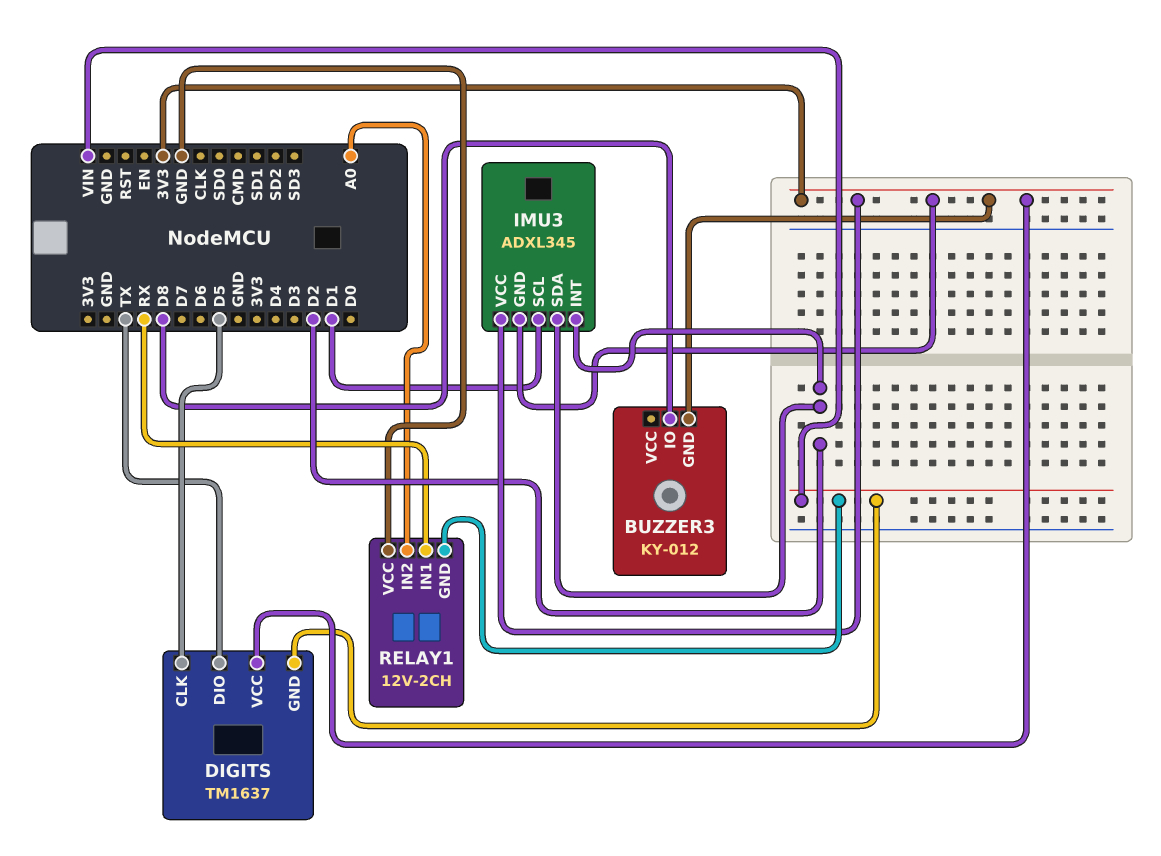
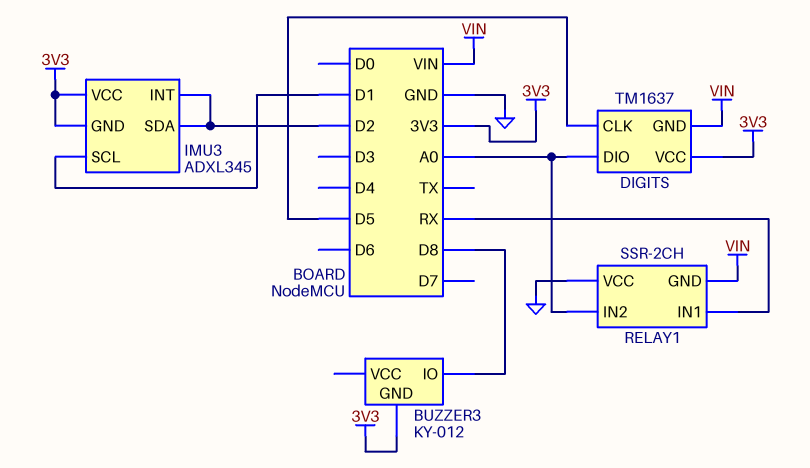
DIGITS pin DIO: TX -> A0
RELAY1: 12V-2CH -> SSR-2CH

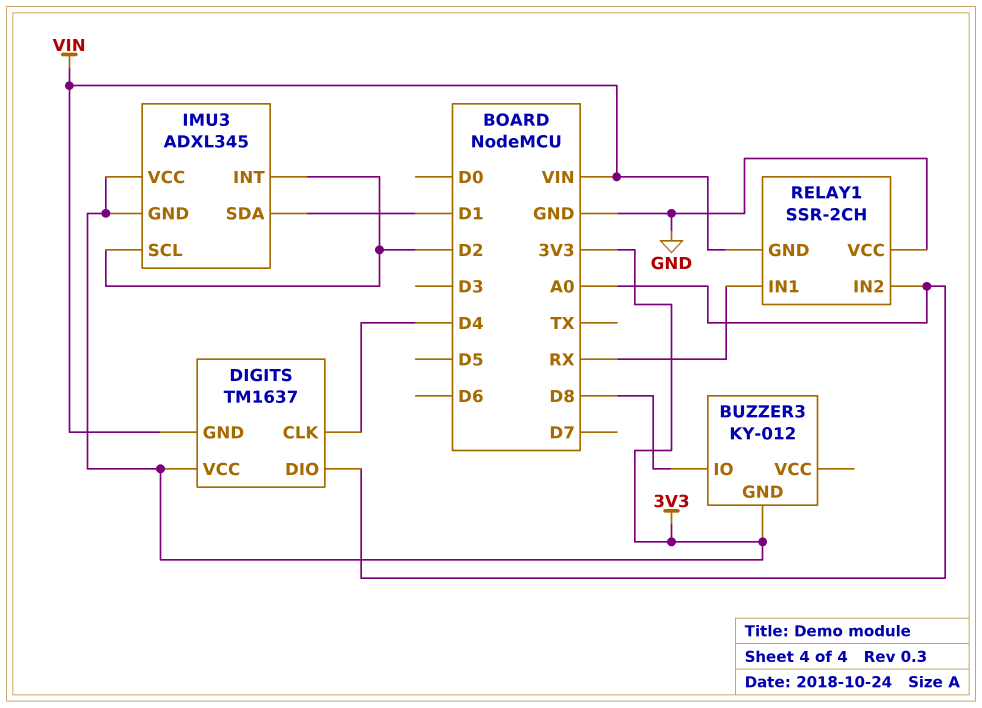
DIGITS pin CLK: D5 -> D4
IMU3 pin SCL: D1 -> D2
IMU3 pin SDA: D2 -> D1

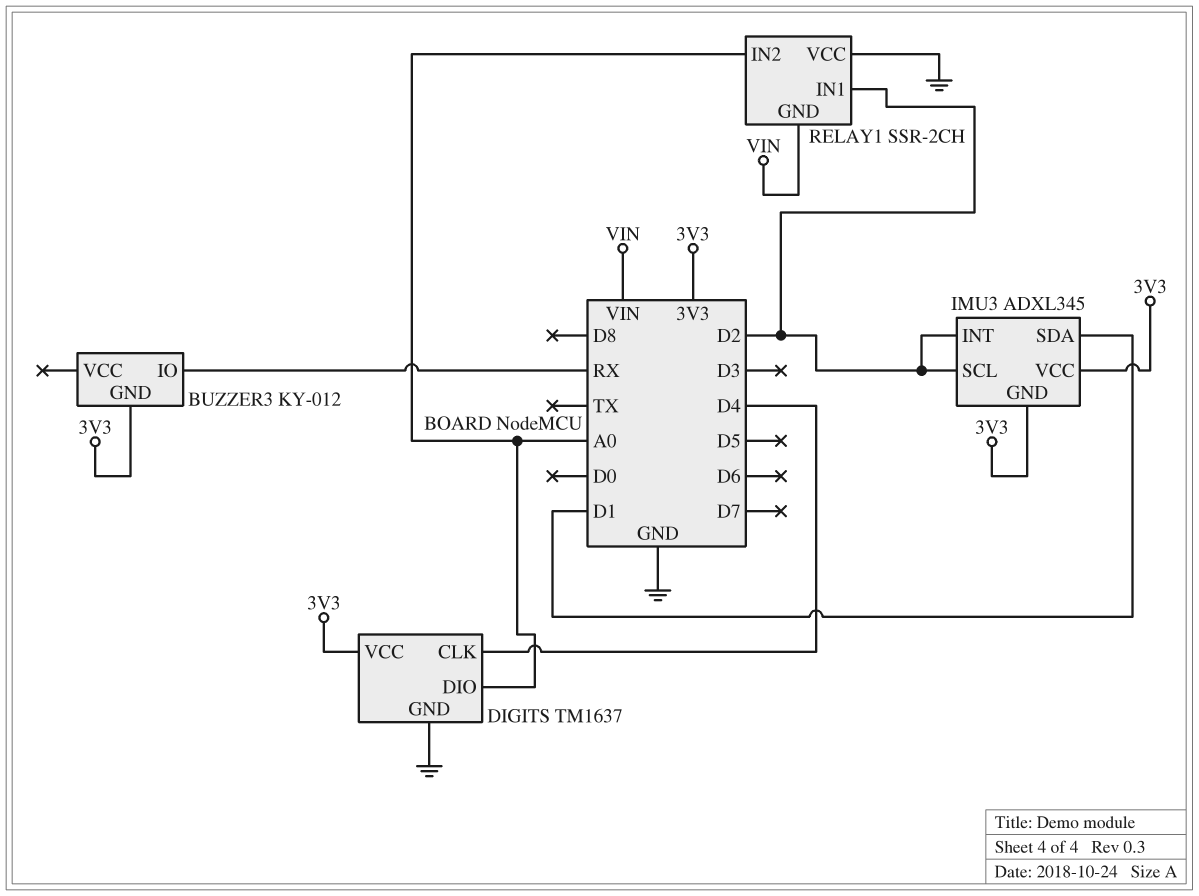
BUZZER3 pin IO: D8 -> RX
DIGITS pin GND: VIN -> GND
RELAY1 pin IN1: RX -> D2

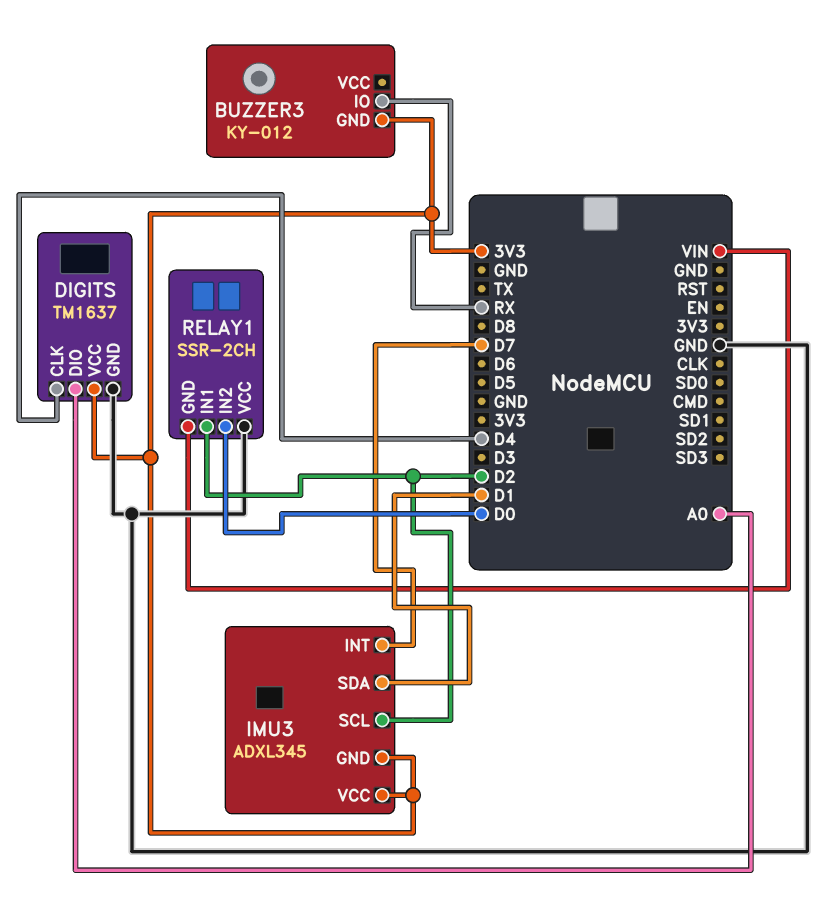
IMU3 pin INT: D2 -> D7
RELAY1 pin IN2: A0 -> D0

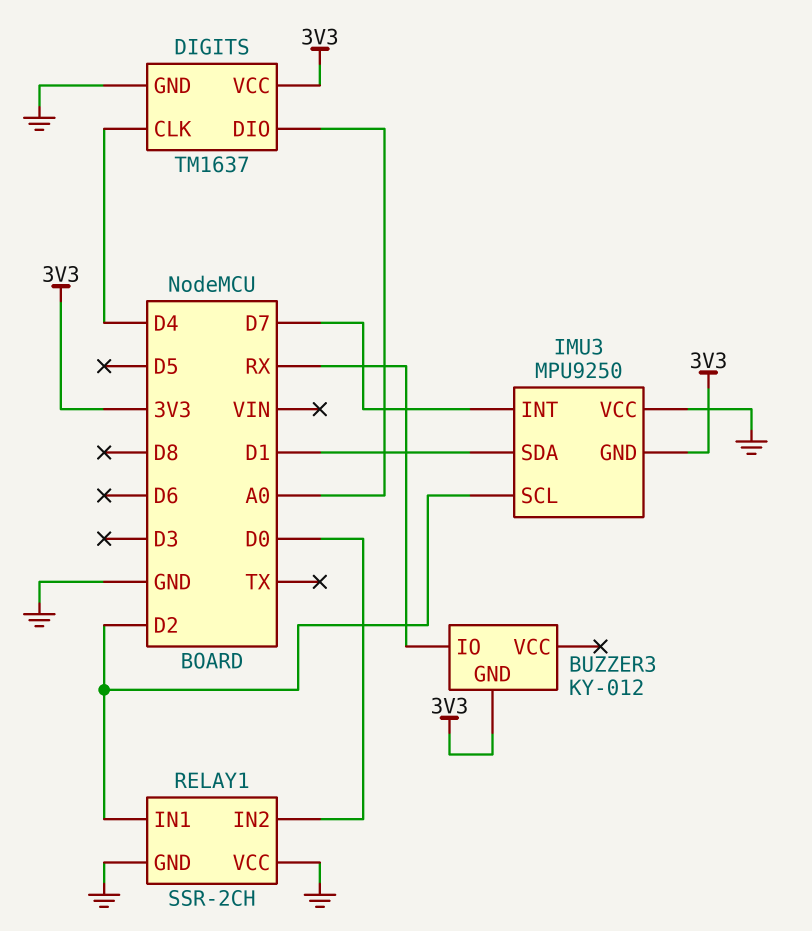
IMU3: ADXL345 -> MPU9250
IMU3 pin VCC: 3V3 -> GND
RELAY1 pin GND: VIN -> GND

